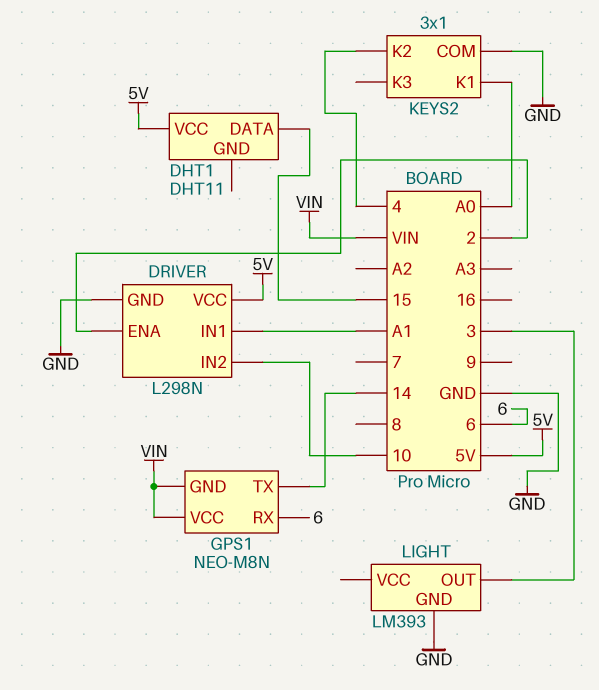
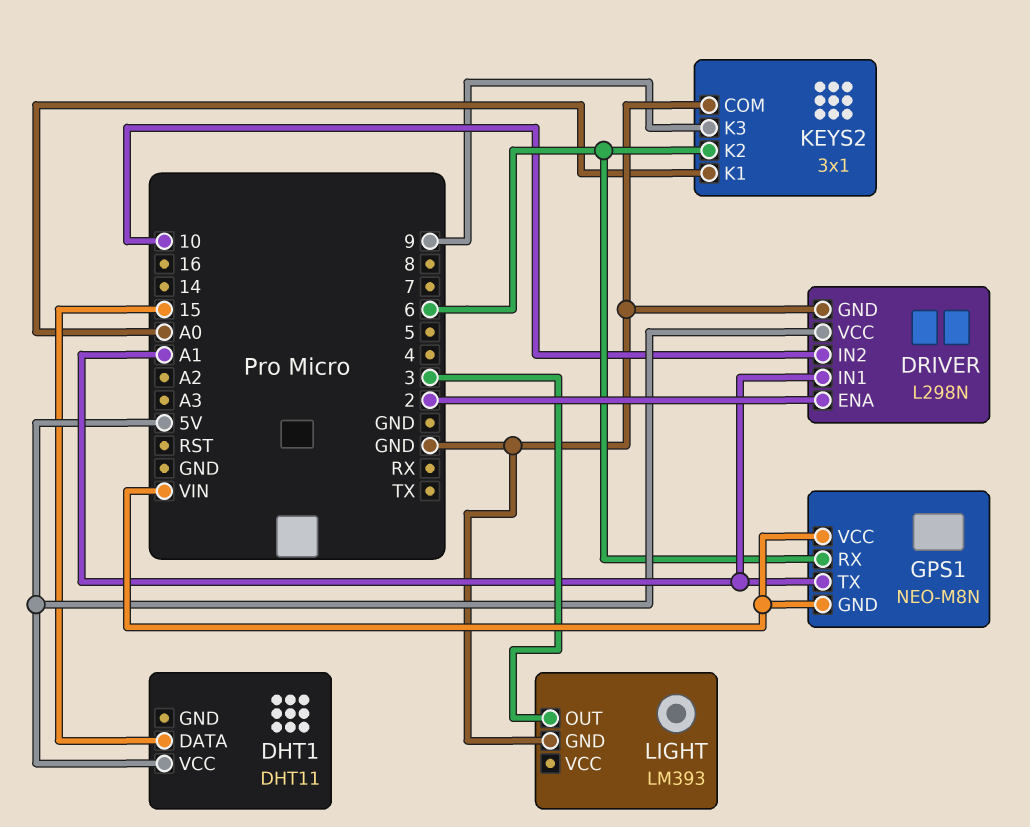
GPS1 pin TX: 14 -> A1
KEYS2 pin K2: 4 -> 6
KEYS2 pin K3: none -> 9

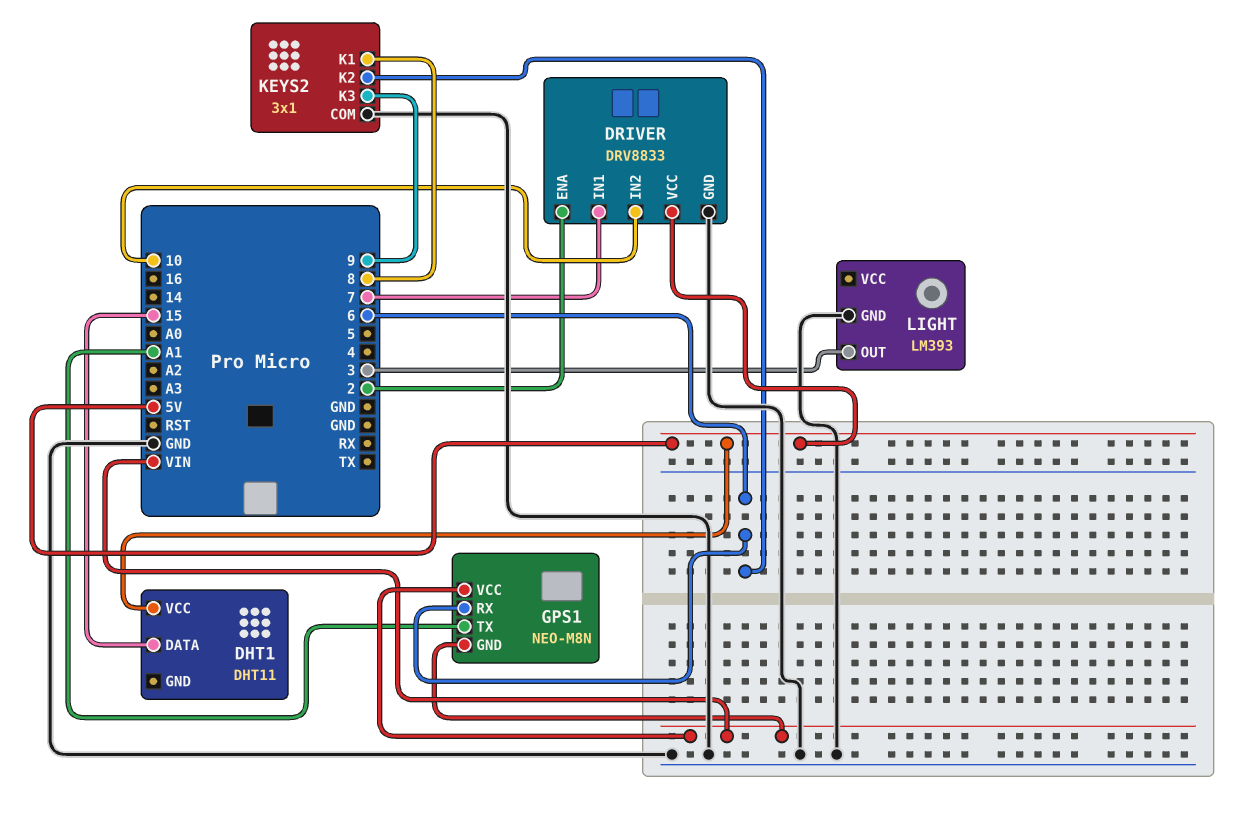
DRIVER: L298N -> DRV8833
DRIVER pin IN1: A1 -> 7
KEYS2 pin K1: A0 -> 8

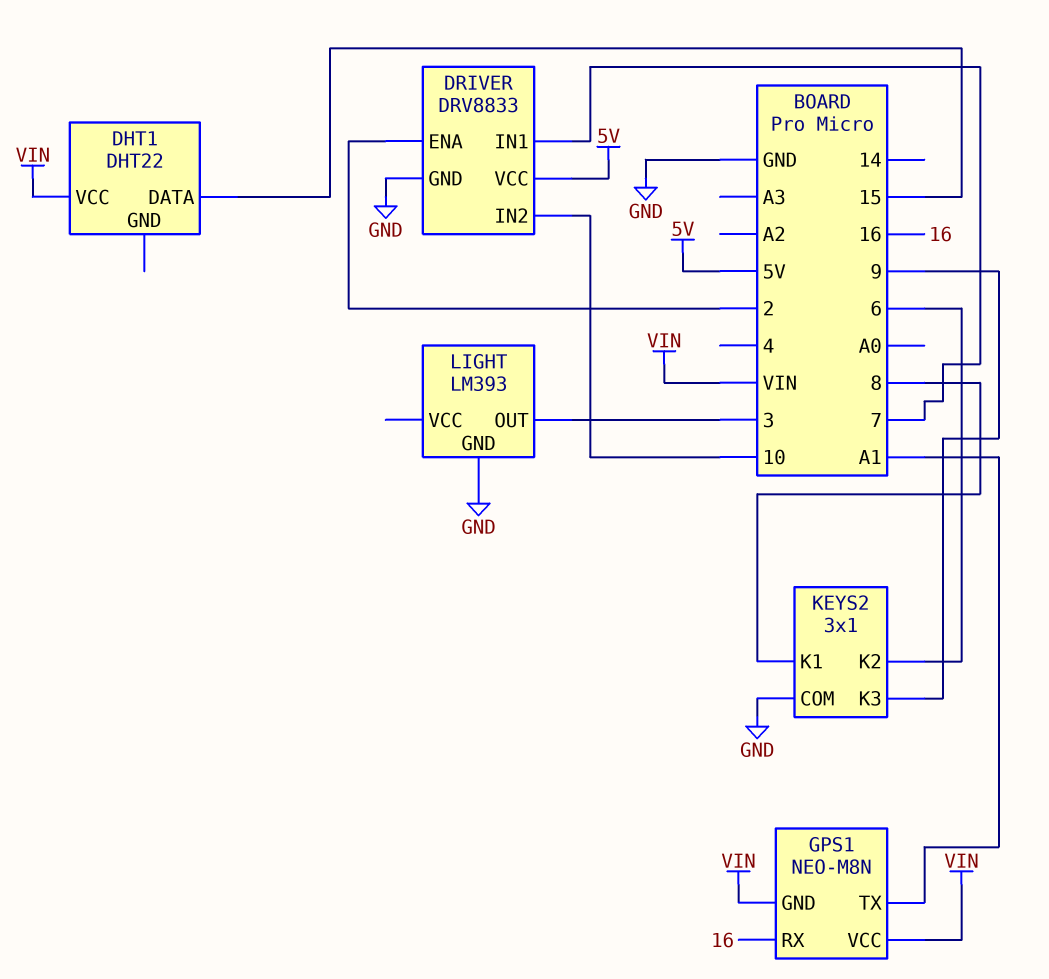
DHT1: DHT11 -> DHT22
DHT1 pin VCC: 5V -> VIN
GPS1 pin RX: 6 -> 16

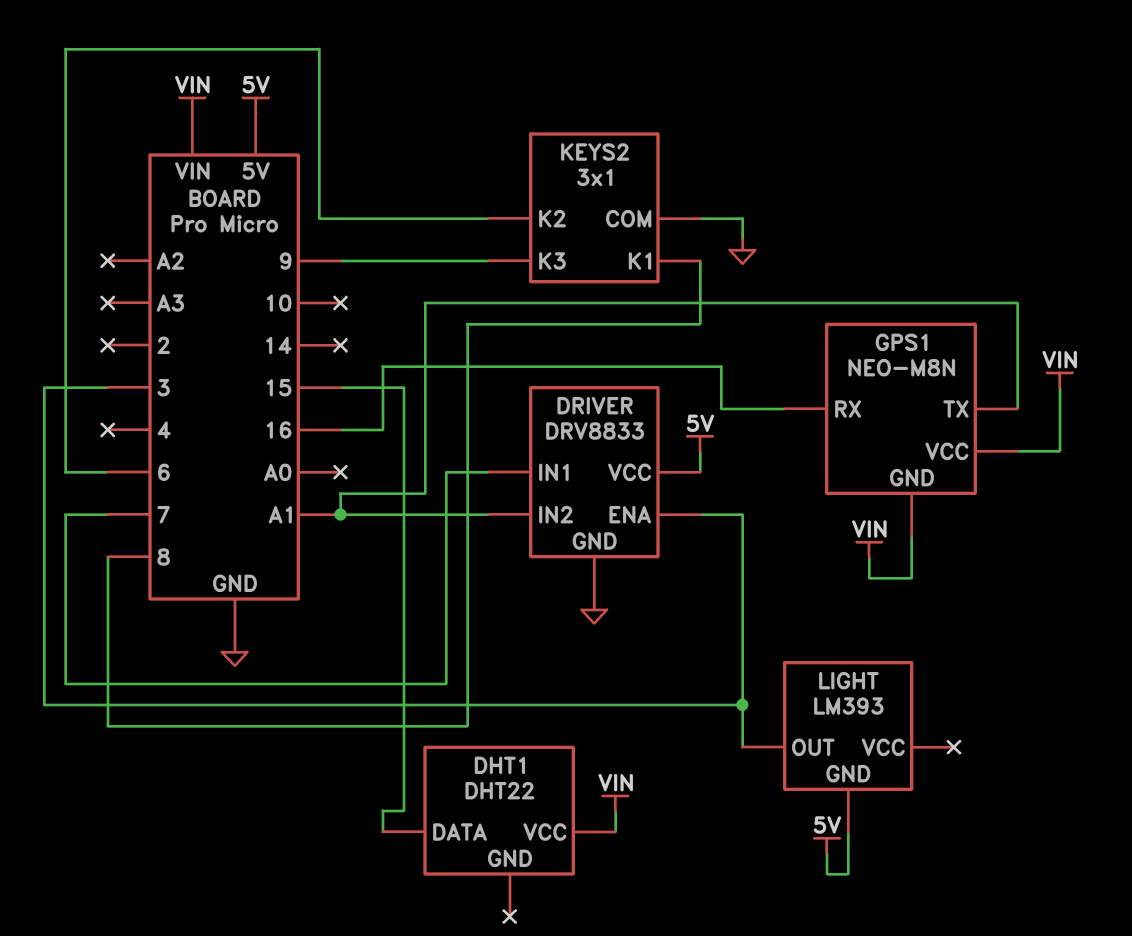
DRIVER pin ENA: 2 -> 3
DRIVER pin IN2: 10 -> A1
LIGHT pin GND: GND -> 5V

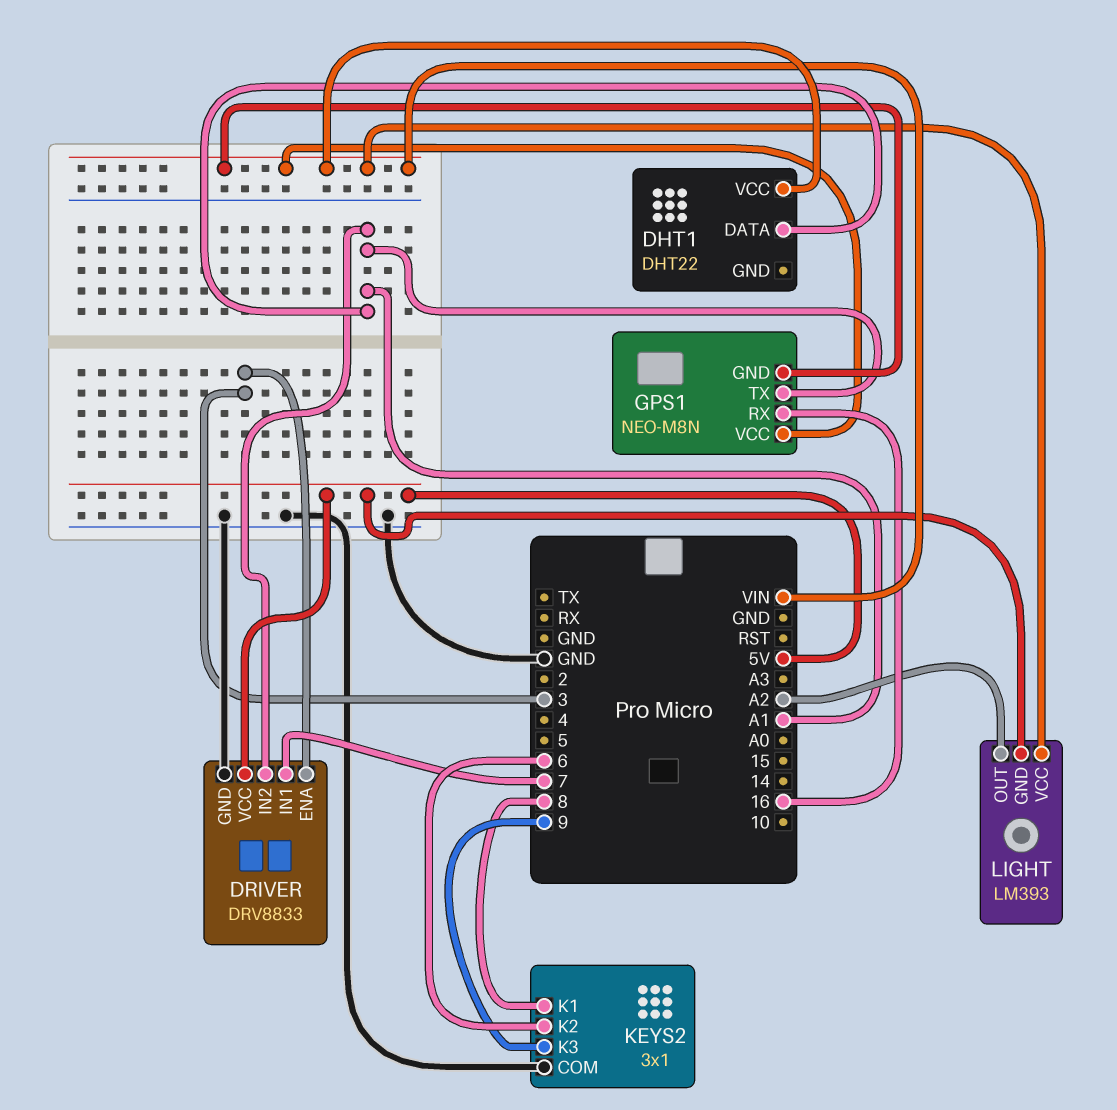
DHT1 pin DATA: 15 -> A1
LIGHT pin OUT: 3 -> A2
LIGHT pin VCC: none -> VIN

